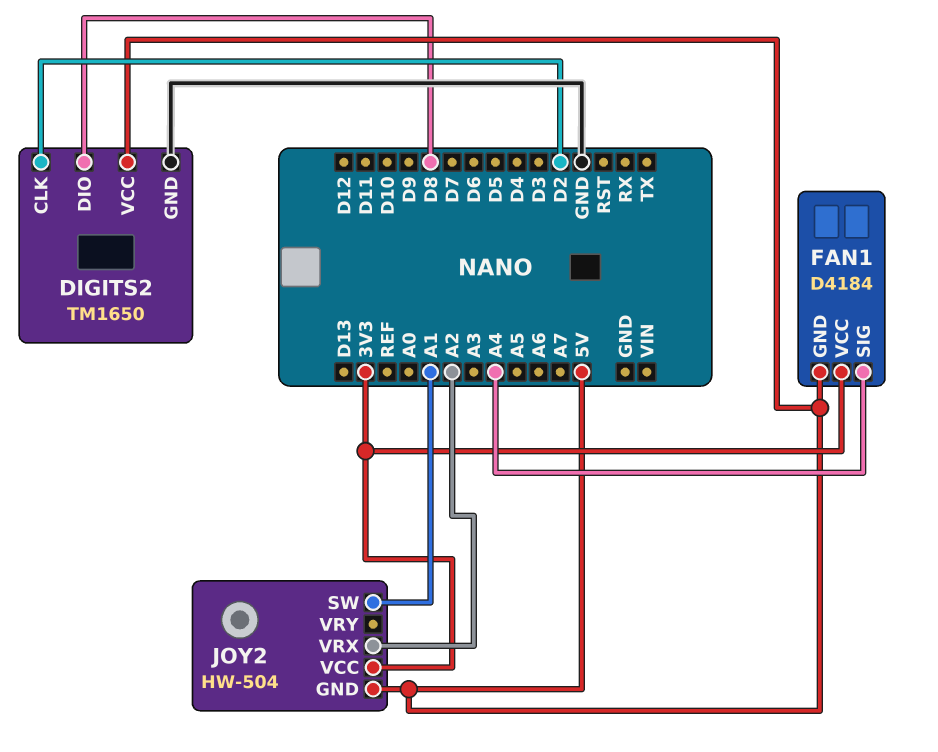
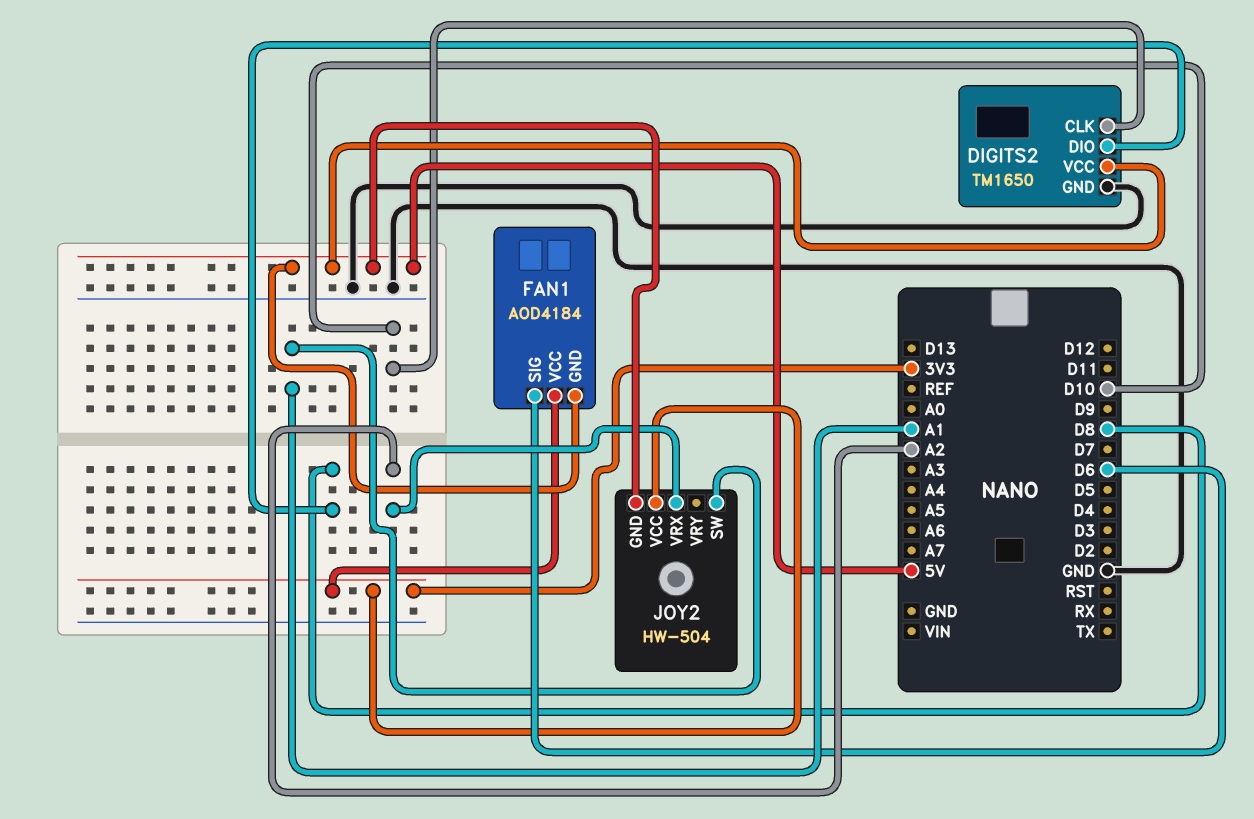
DIGITS2 pin CLK: D2 -> D10
FAN1: D4184 -> AOD4184
FAN1 pin SIG: A4 -> D6

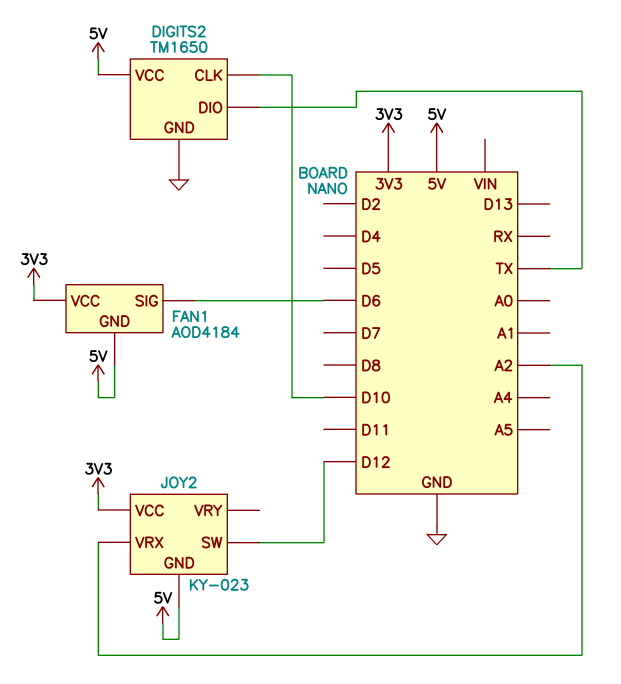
DIGITS2 pin DIO: D8 -> TX
JOY2: HW-504 -> KY-023
JOY2 pin SW: A1 -> D12

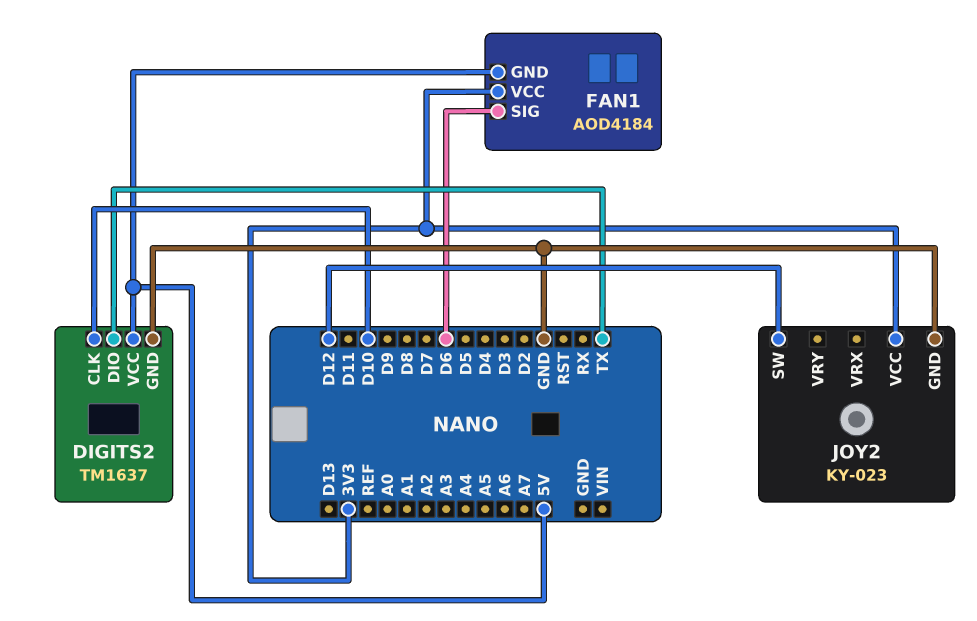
DIGITS2: TM1650 -> TM1637
JOY2 pin GND: 5V -> GND
JOY2 pin VRX: A2 -> none

